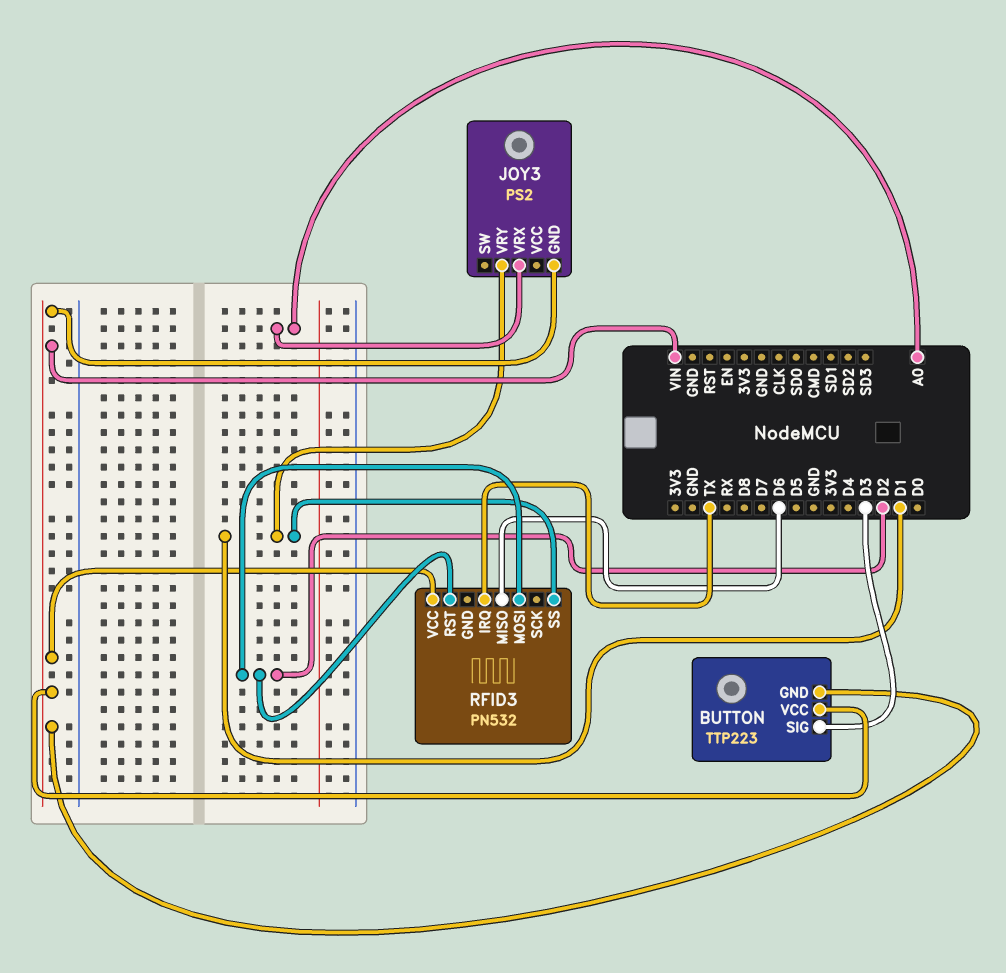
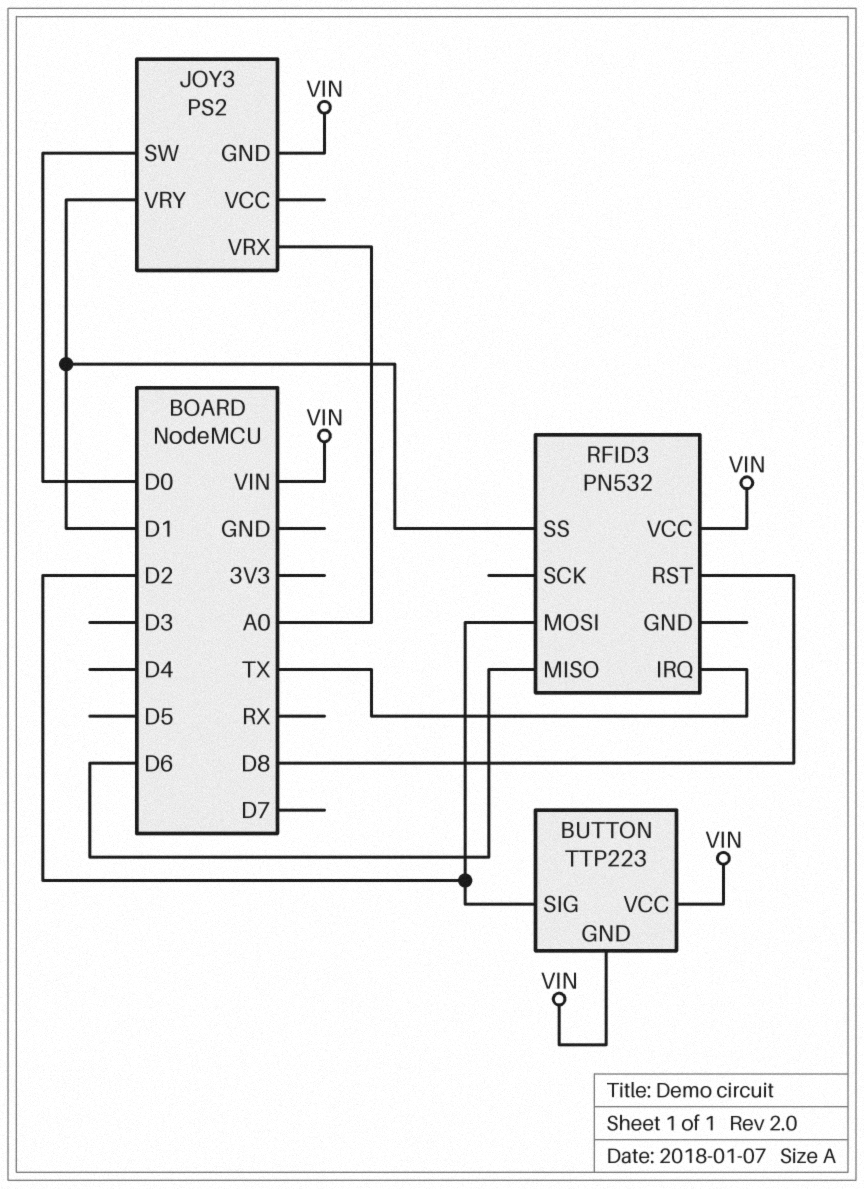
BUTTON pin SIG: D3 -> D2
JOY3 pin SW: none -> D0
RFID3 pin RST: D2 -> D8

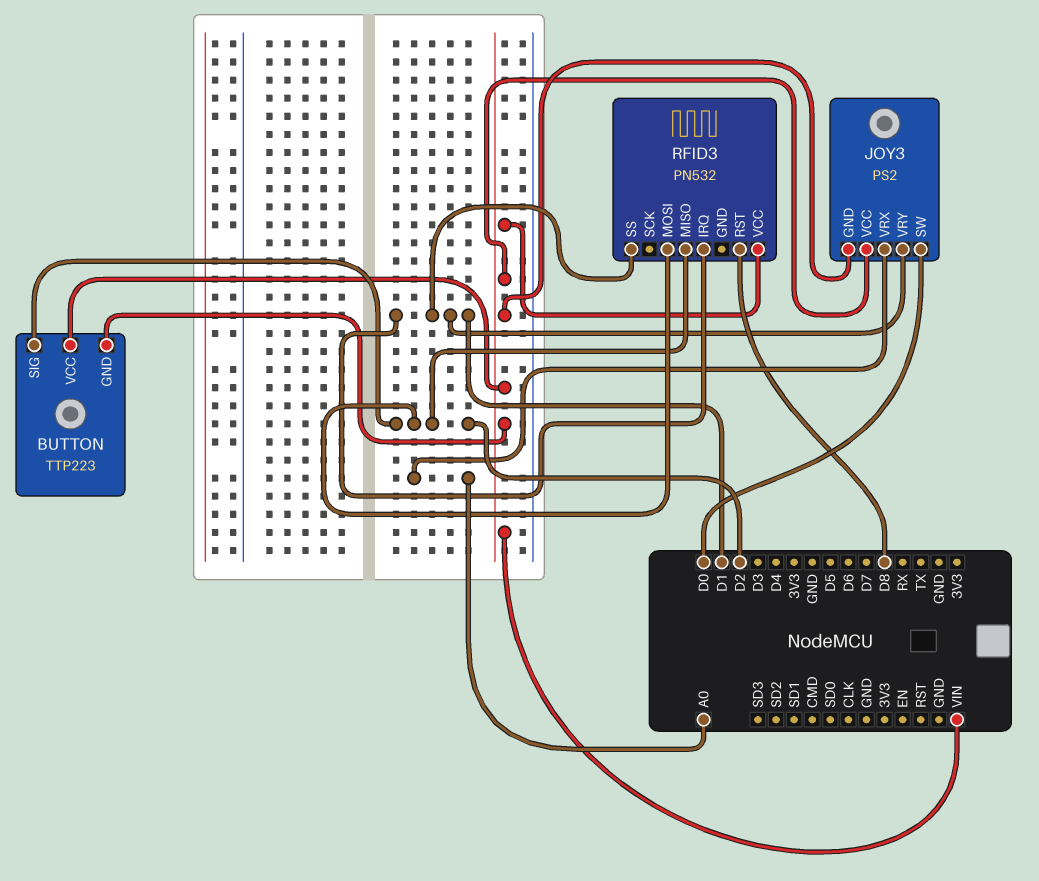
JOY3 pin VCC: none -> VIN
RFID3 pin IRQ: TX -> D1
RFID3 pin MISO: D6 -> D2

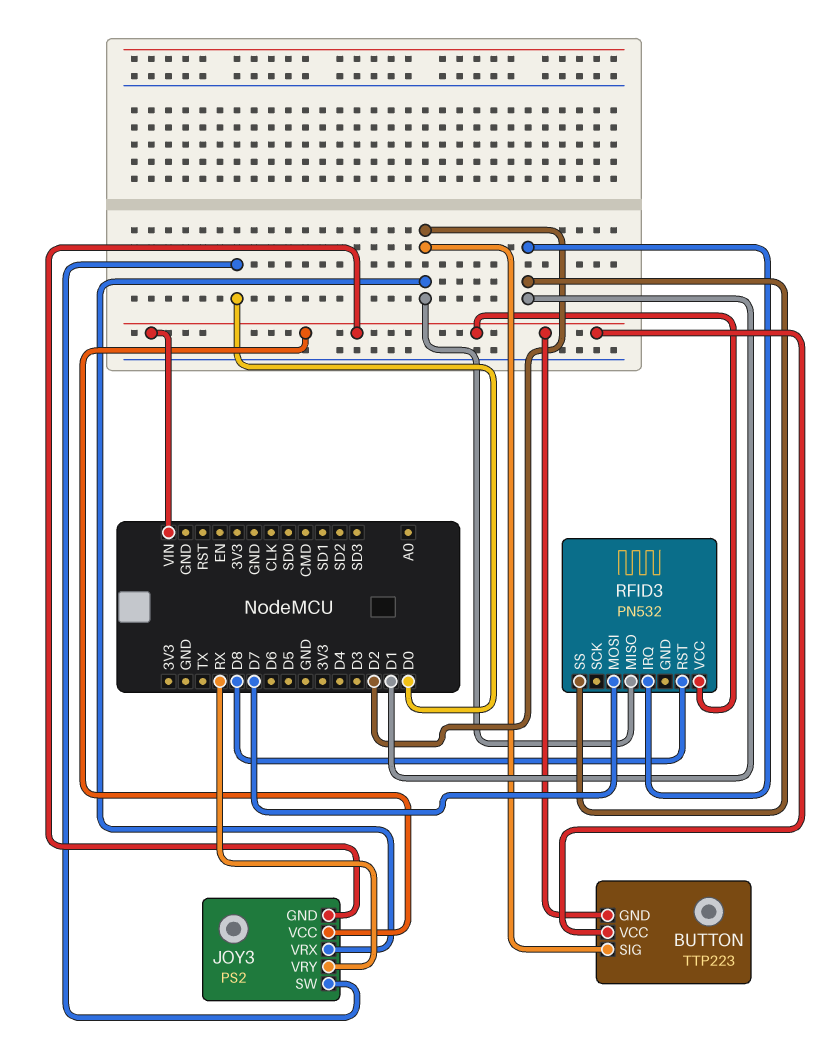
JOY3 pin VRX: A0 -> D2
JOY3 pin VRY: D1 -> RX
RFID3 pin MOSI: D2 -> D7

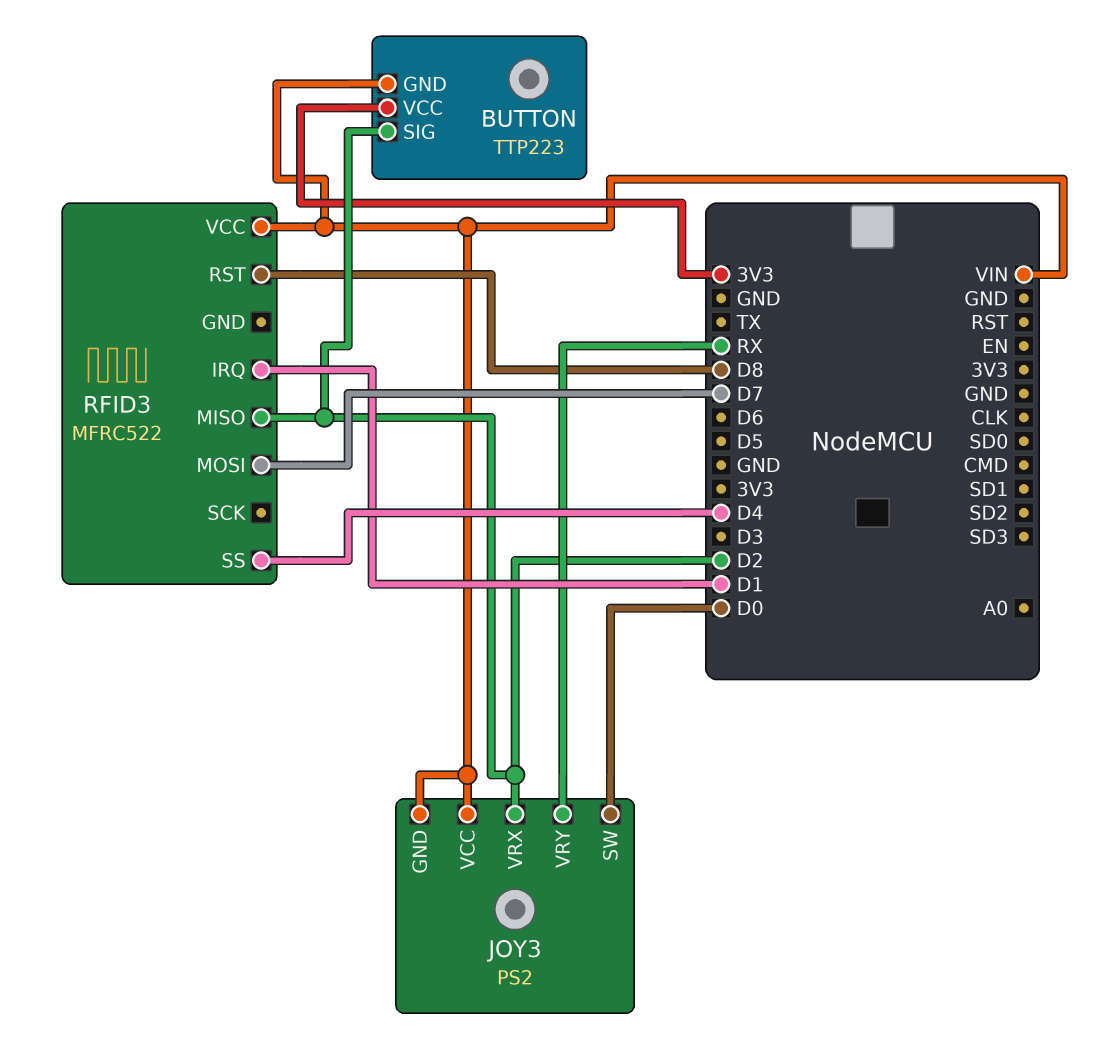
BUTTON pin VCC: VIN -> 3V3
RFID3: PN532 -> MFRC522
RFID3 pin SS: D1 -> D4

